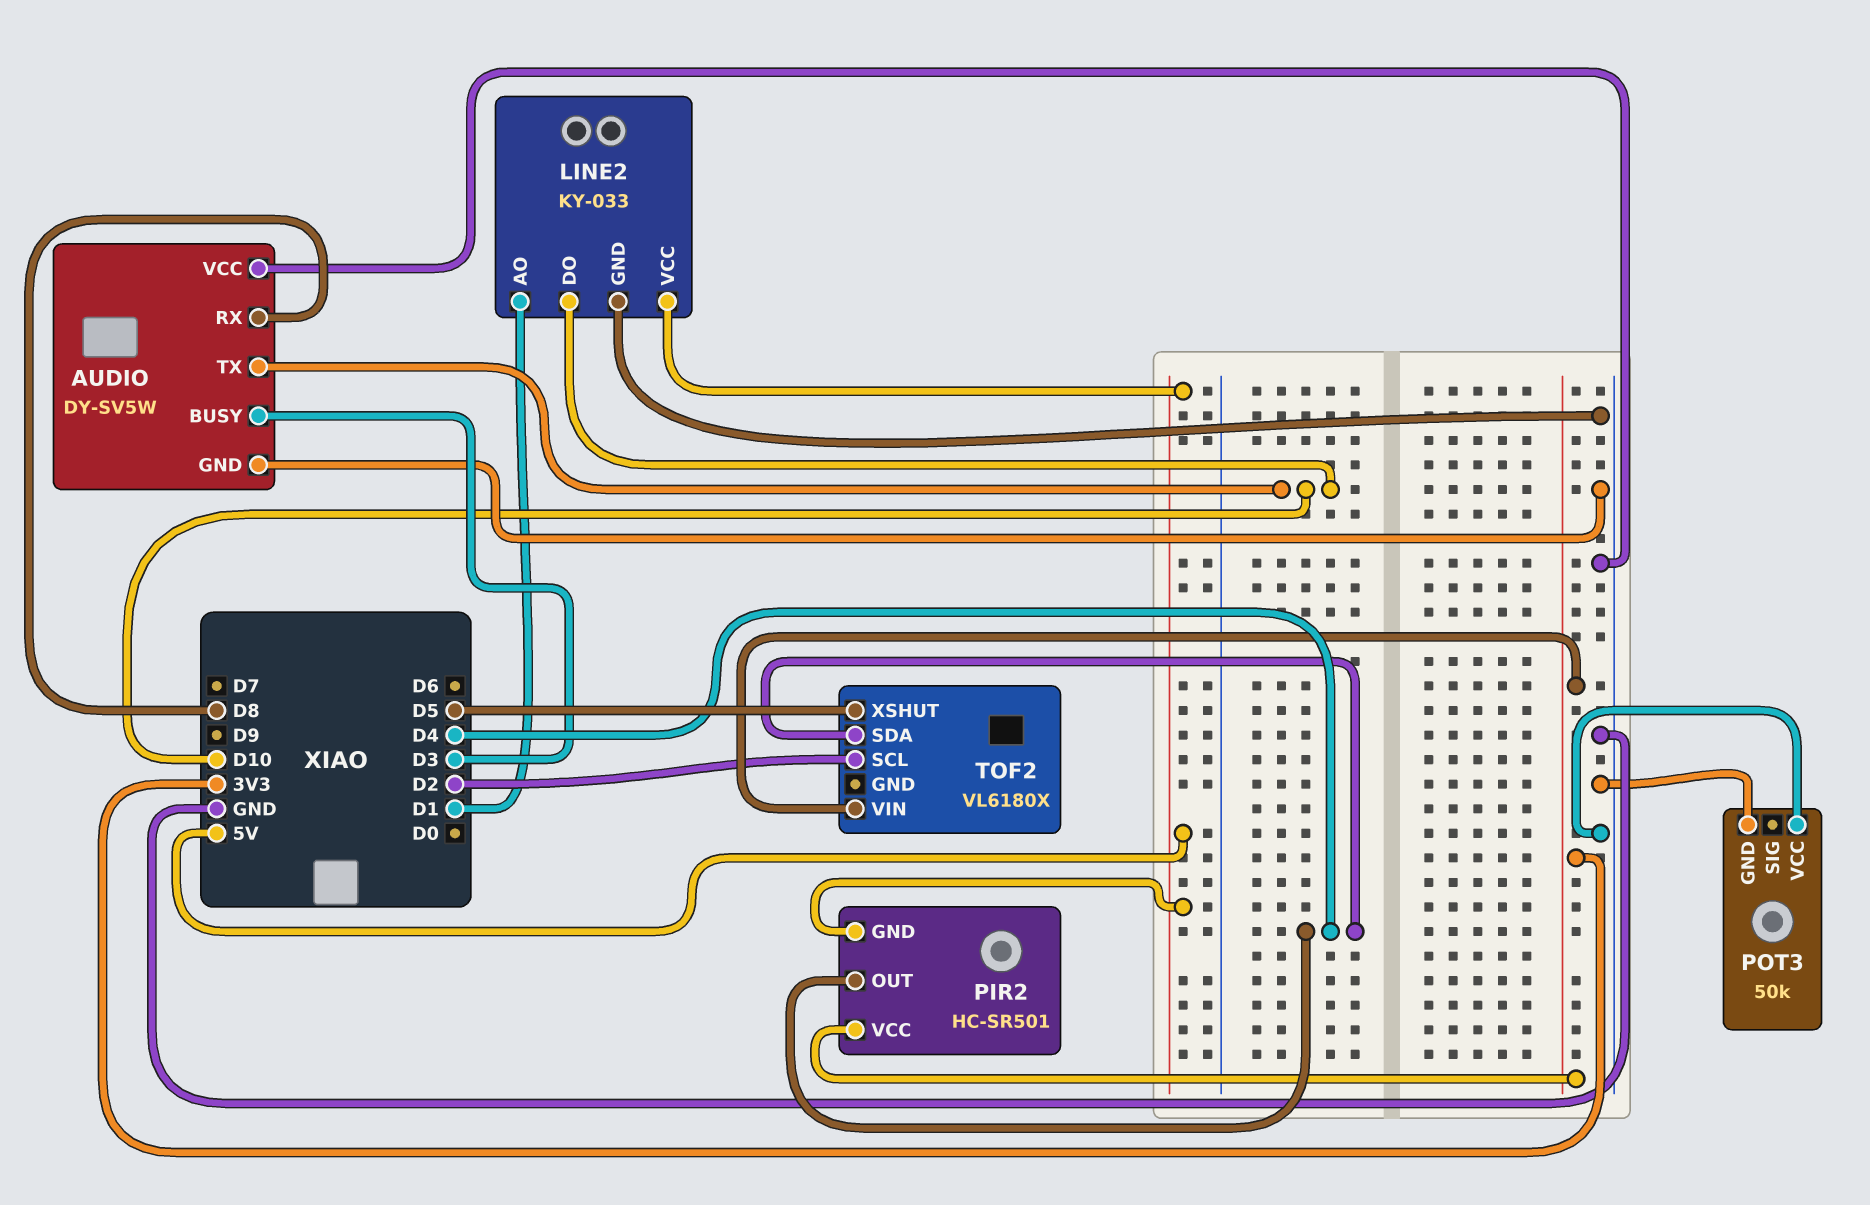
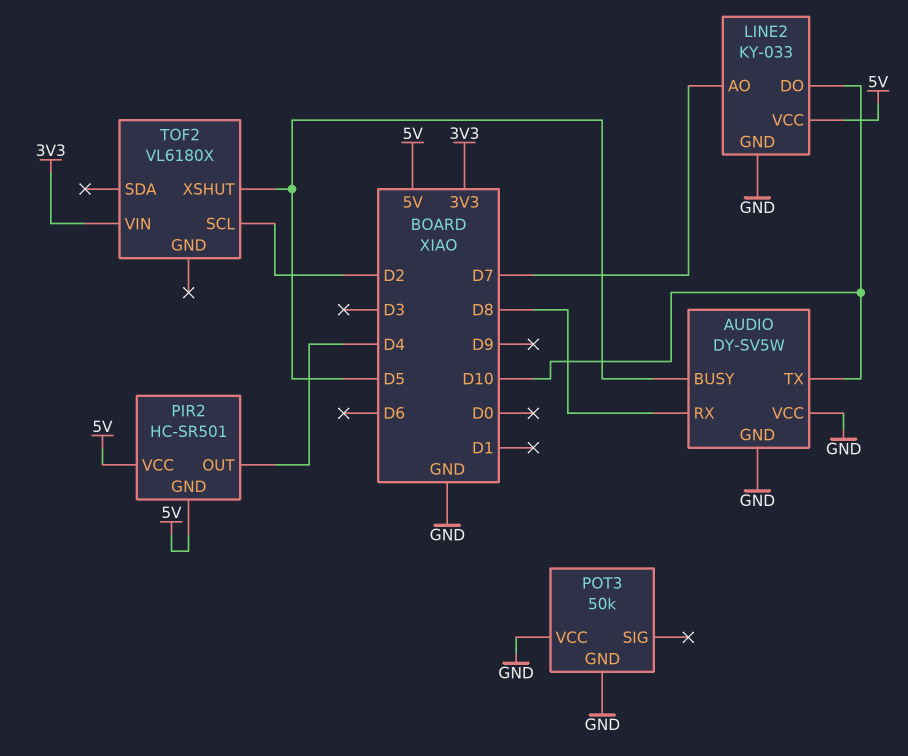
AUDIO pin BUSY: D3 -> D5
LINE2 pin AO: D1 -> D7
PIR2 pin VCC: 3V3 -> 5V
TOF2 pin SDA: D4 -> none

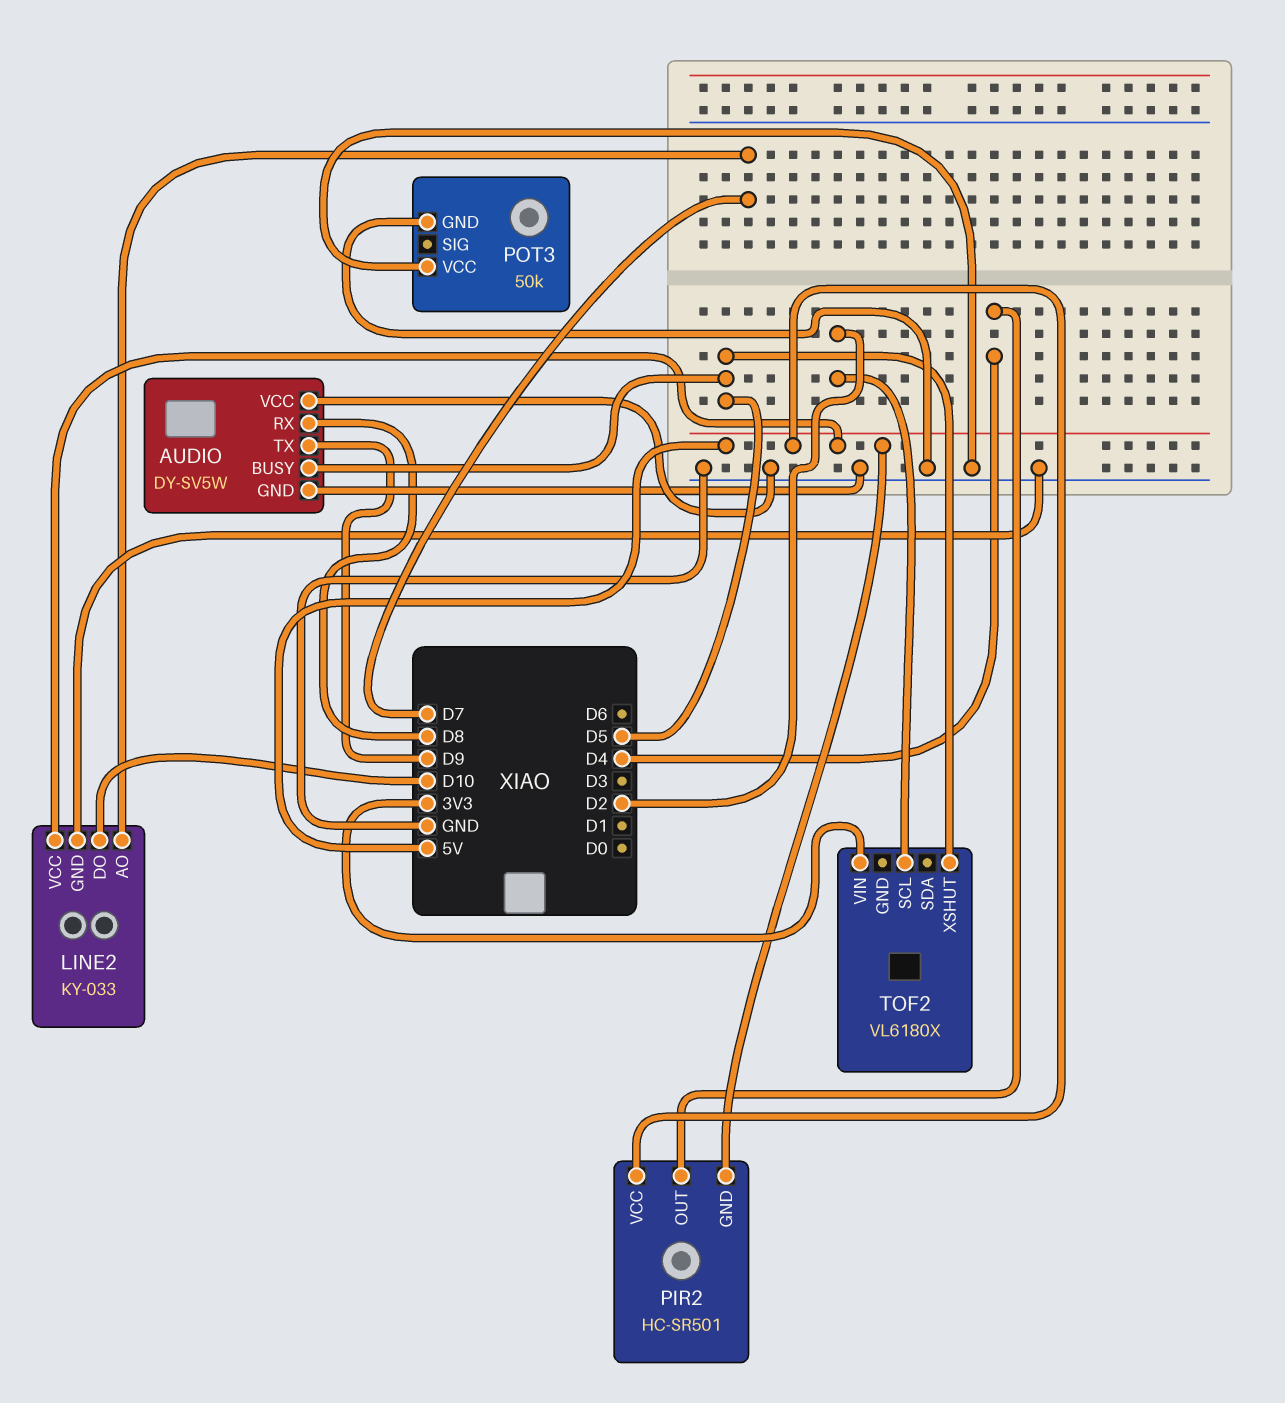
AUDIO pin TX: D10 -> D9

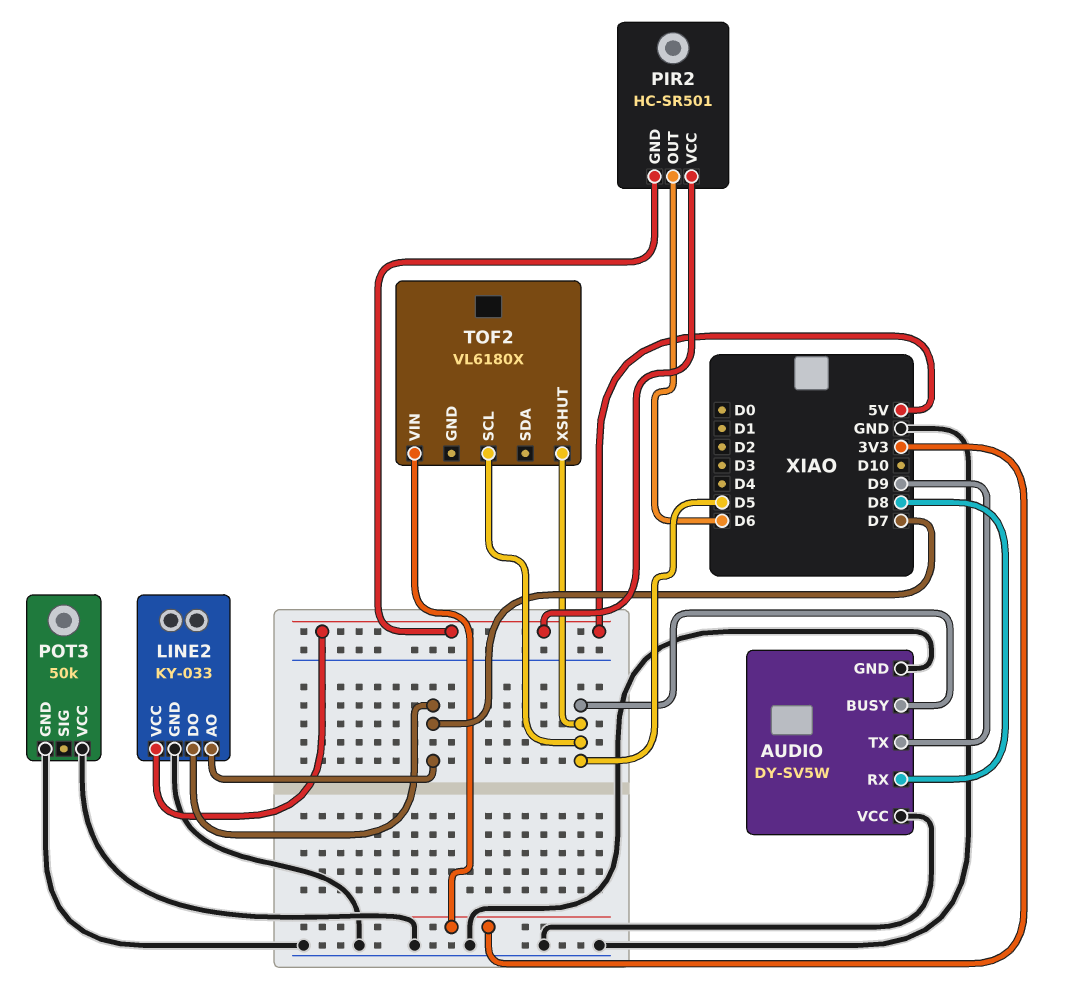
LINE2 pin DO: D10 -> D7
PIR2 pin OUT: D4 -> D6
TOF2 pin SCL: D2 -> D5

